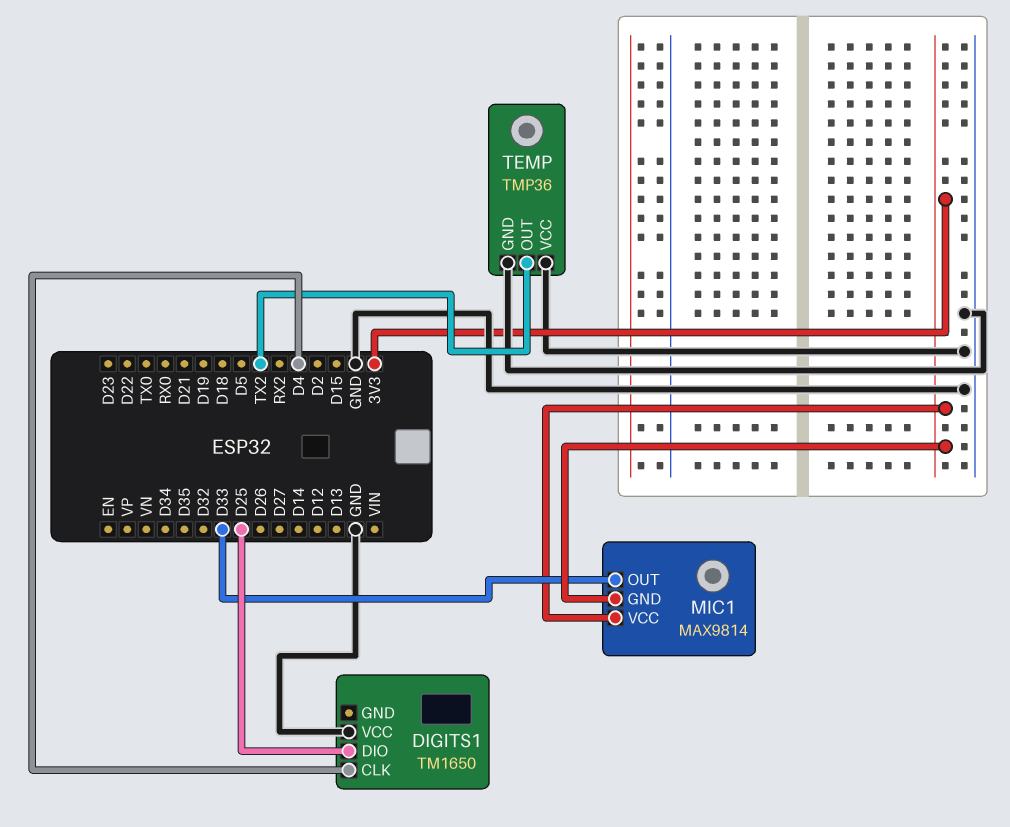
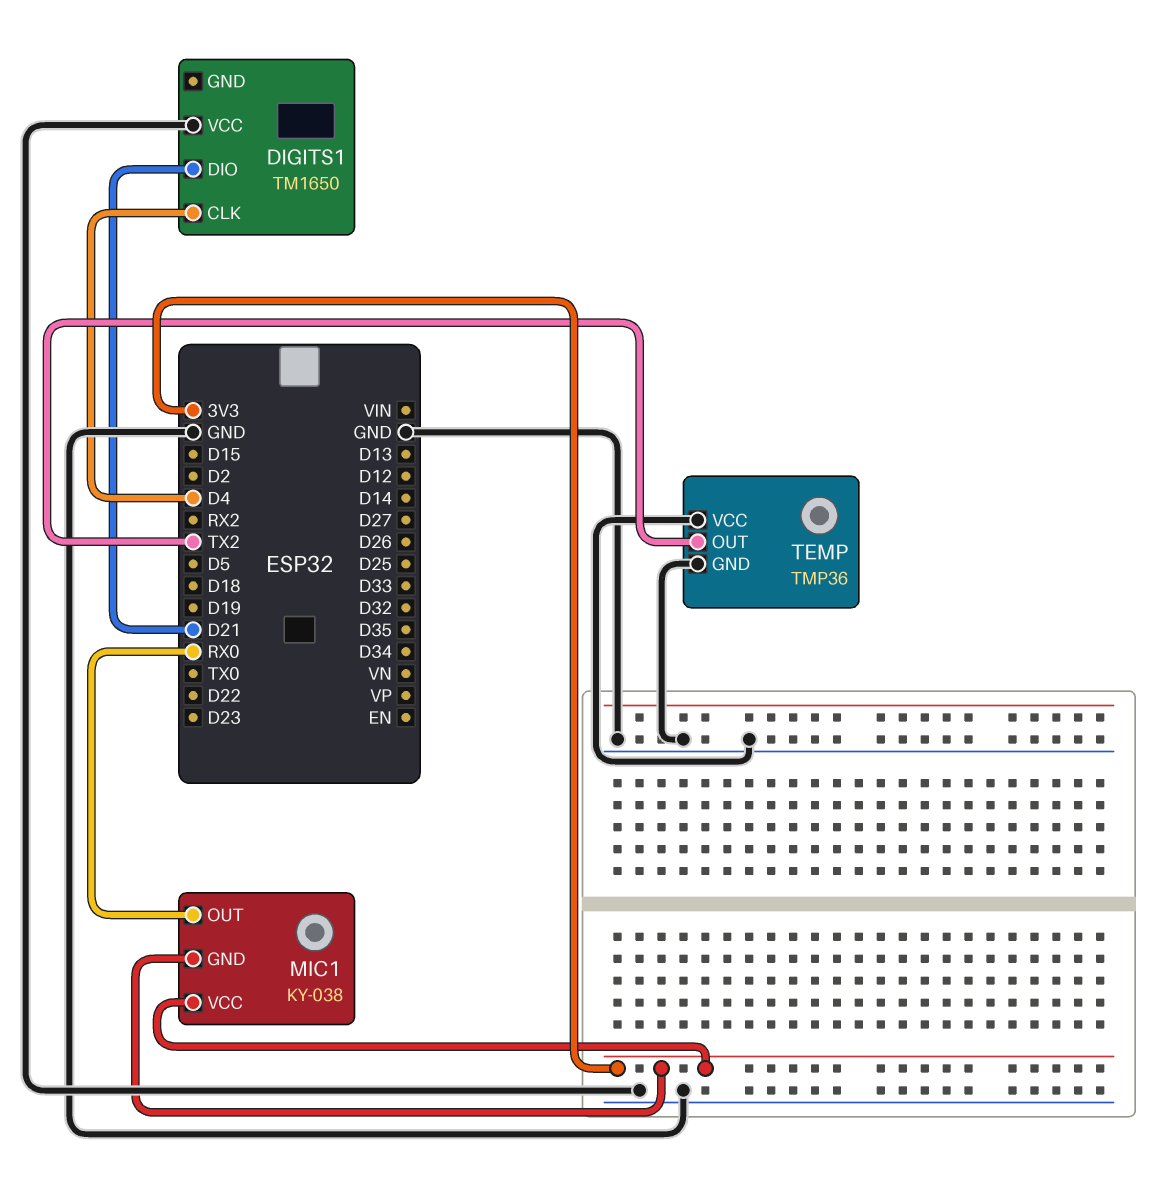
DIGITS1 pin DIO: D25 -> D21
MIC1: MAX9814 -> KY-038
MIC1 pin OUT: D33 -> RX0

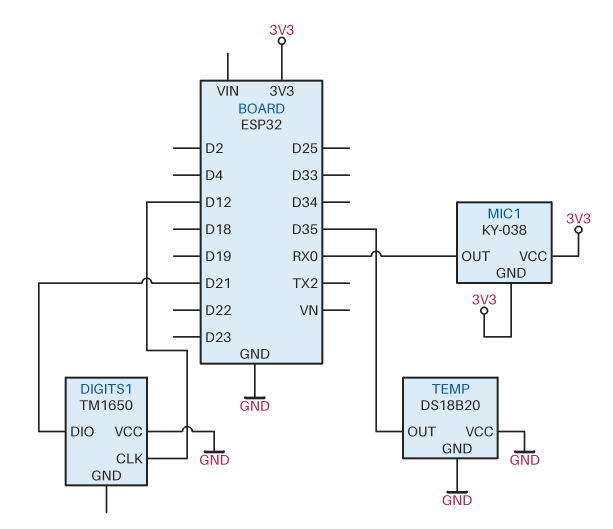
DIGITS1 pin CLK: D4 -> D12
TEMP: TMP36 -> DS18B20
TEMP pin OUT: TX2 -> D35

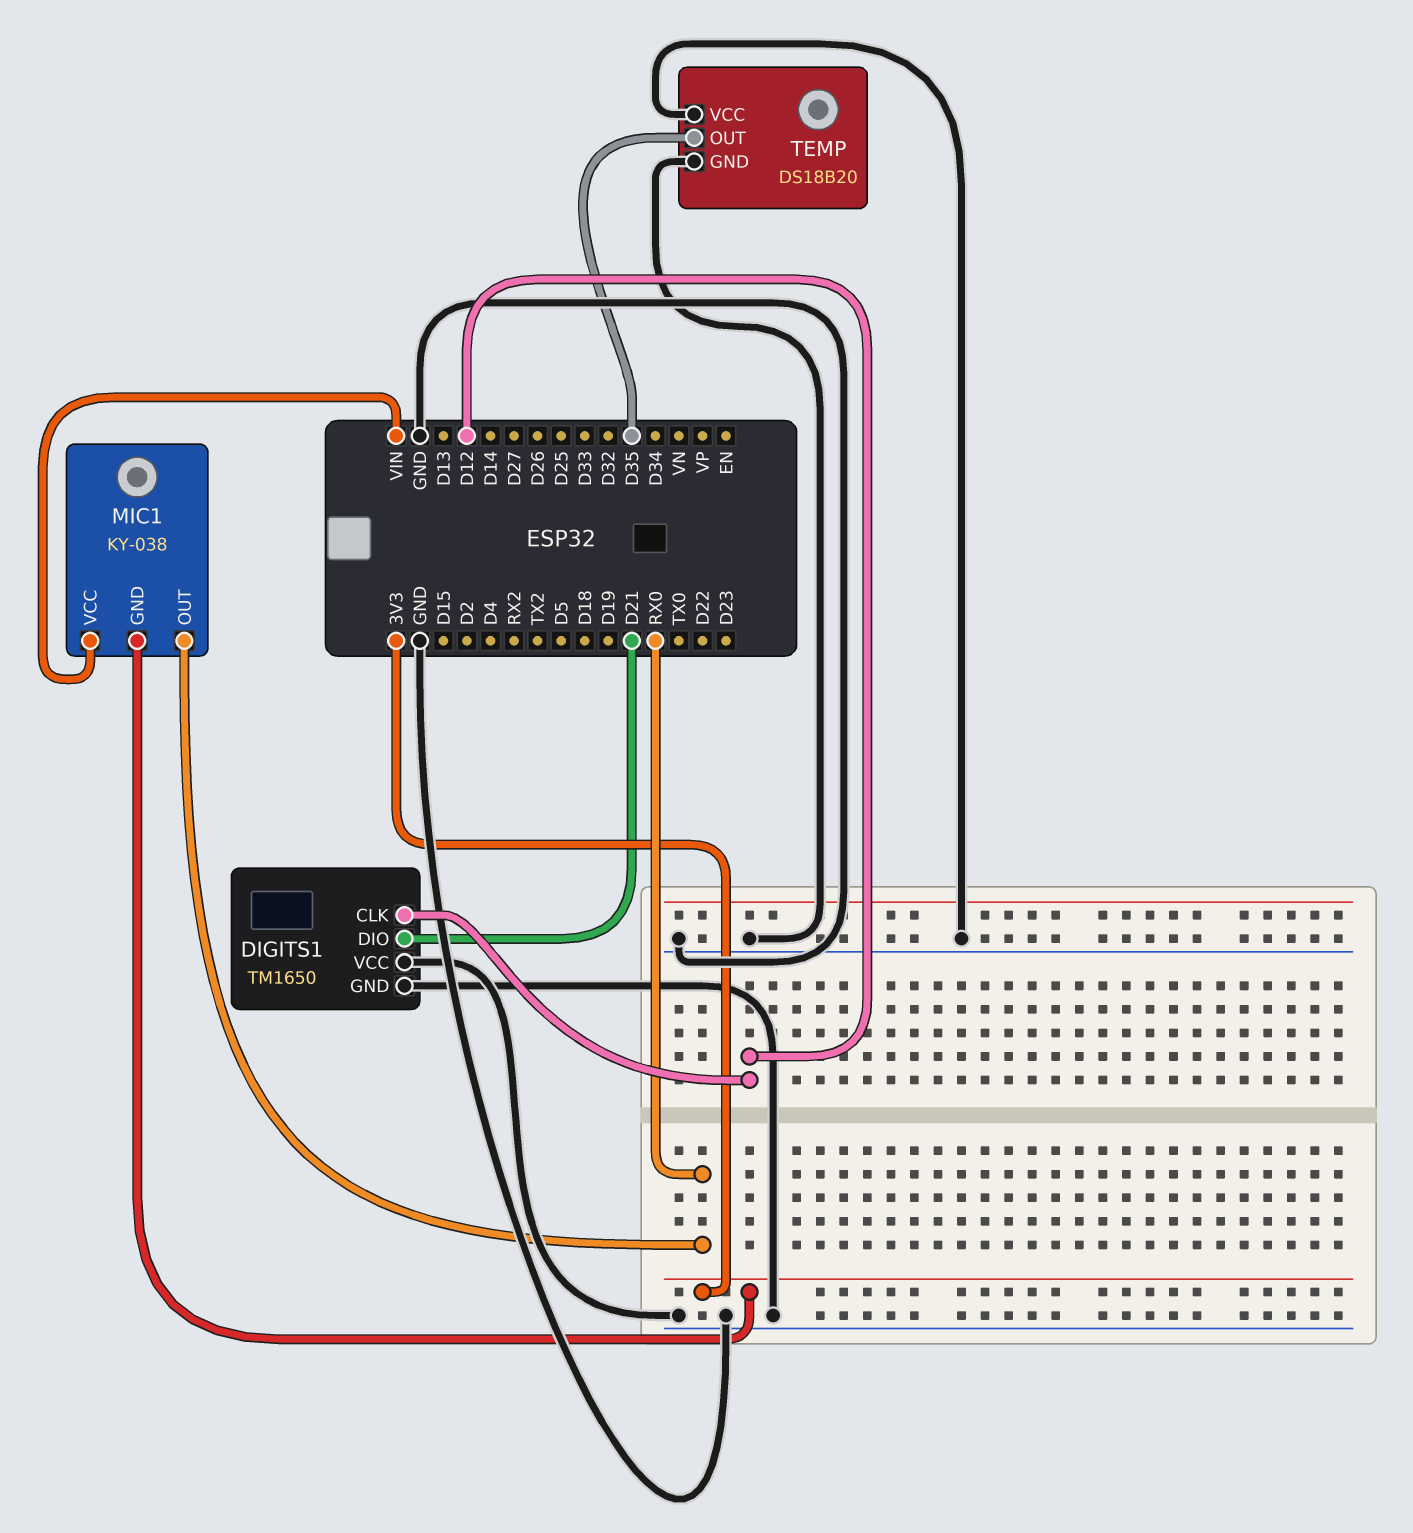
DIGITS1 pin GND: none -> GND
MIC1 pin VCC: 3V3 -> VIN

